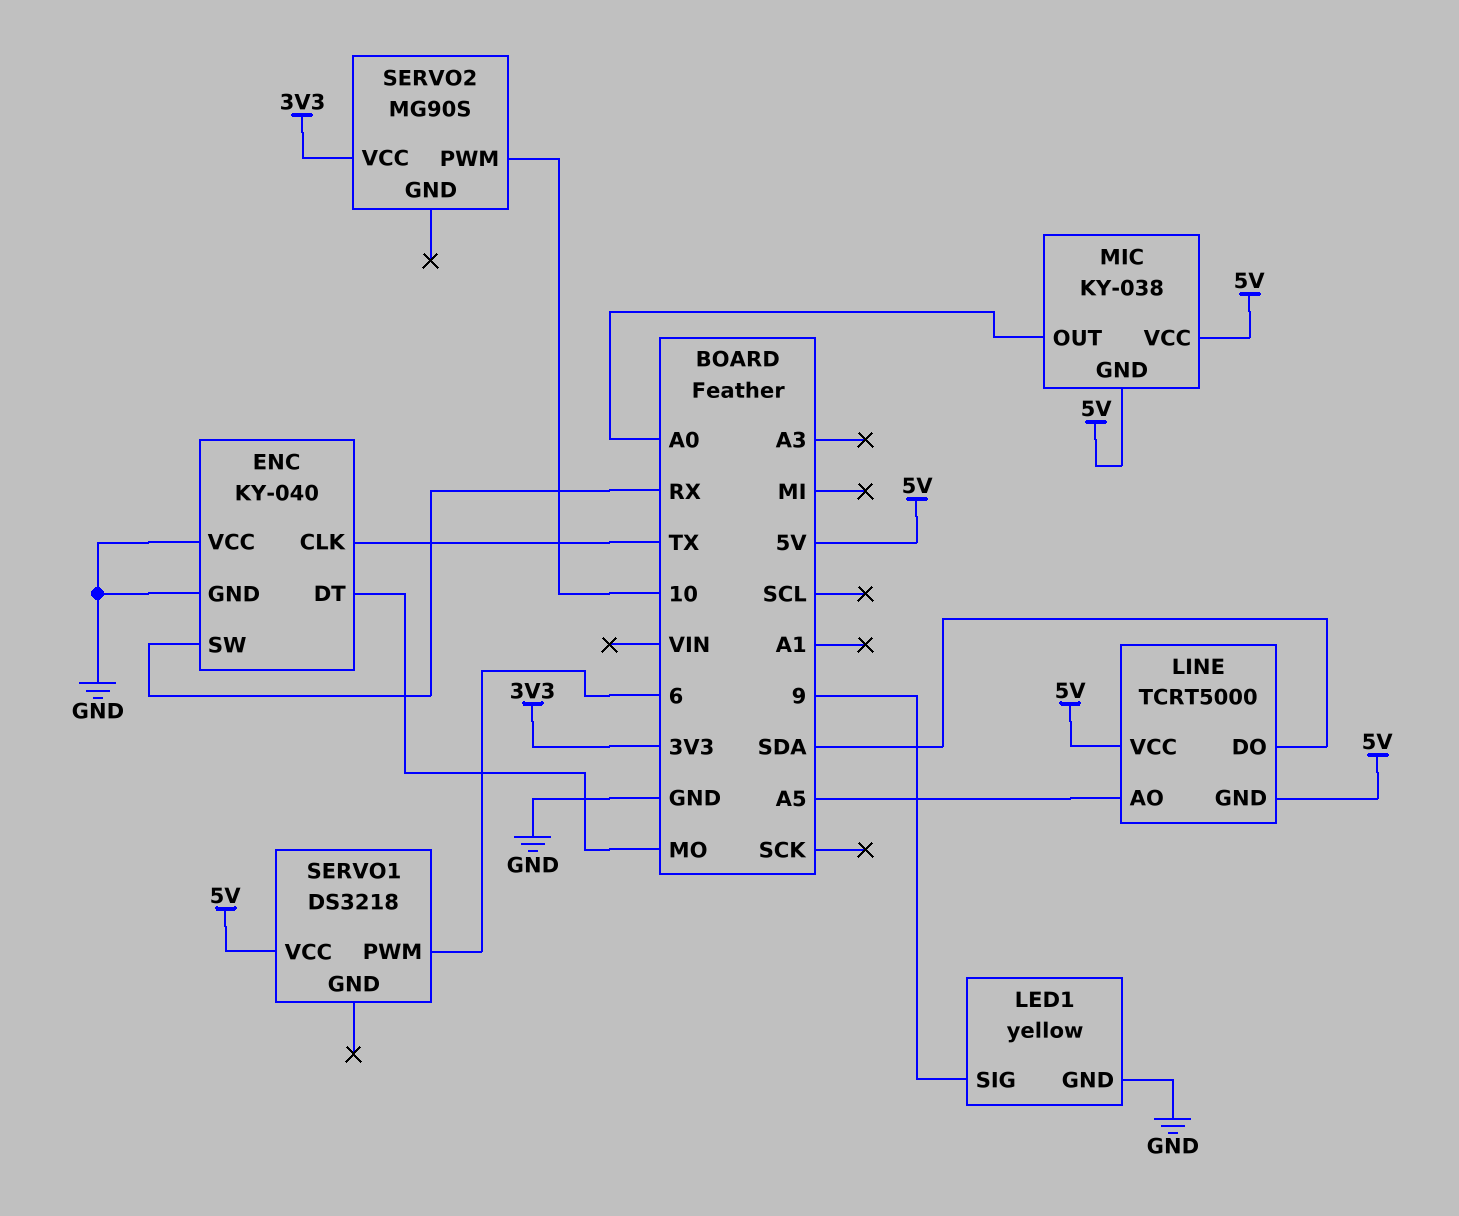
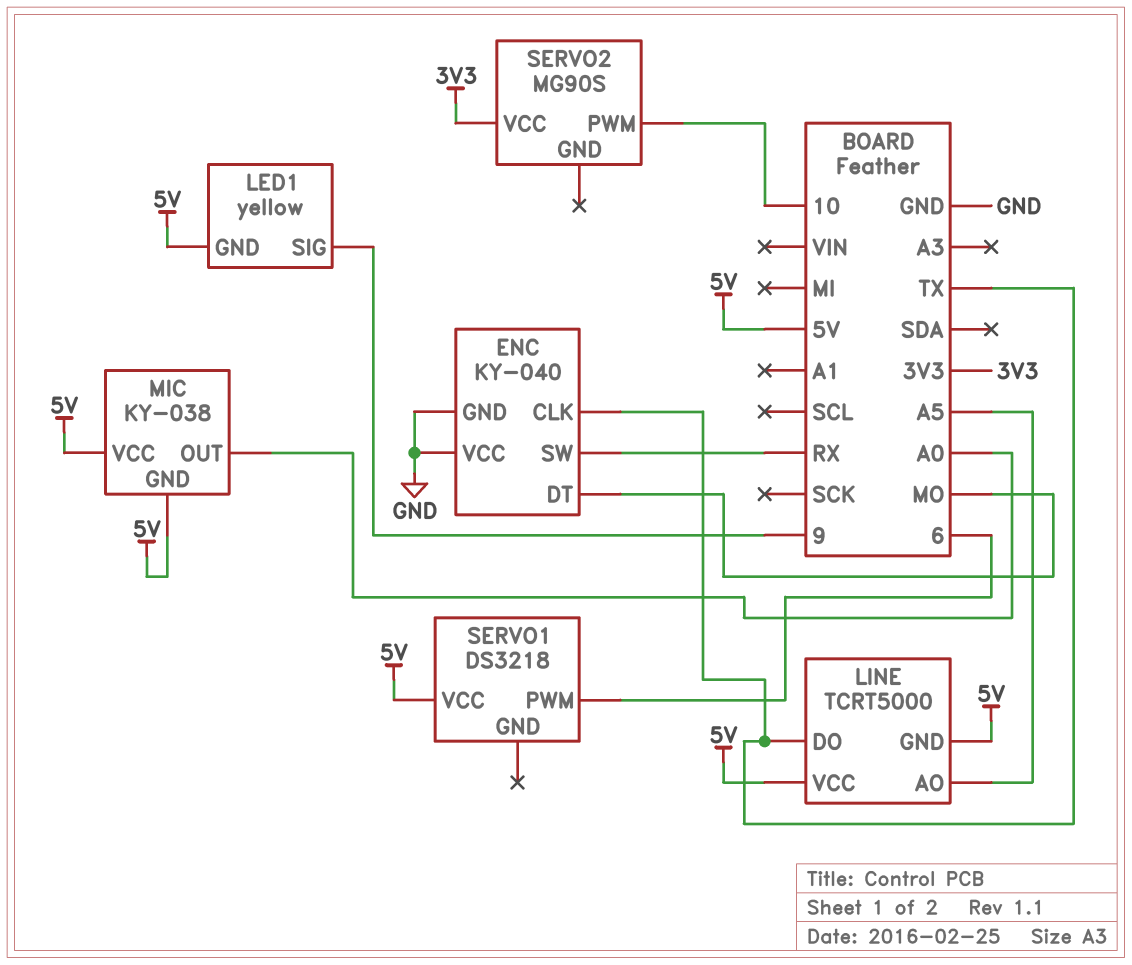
LED1 pin GND: GND -> 5V
LINE pin DO: SDA -> TX

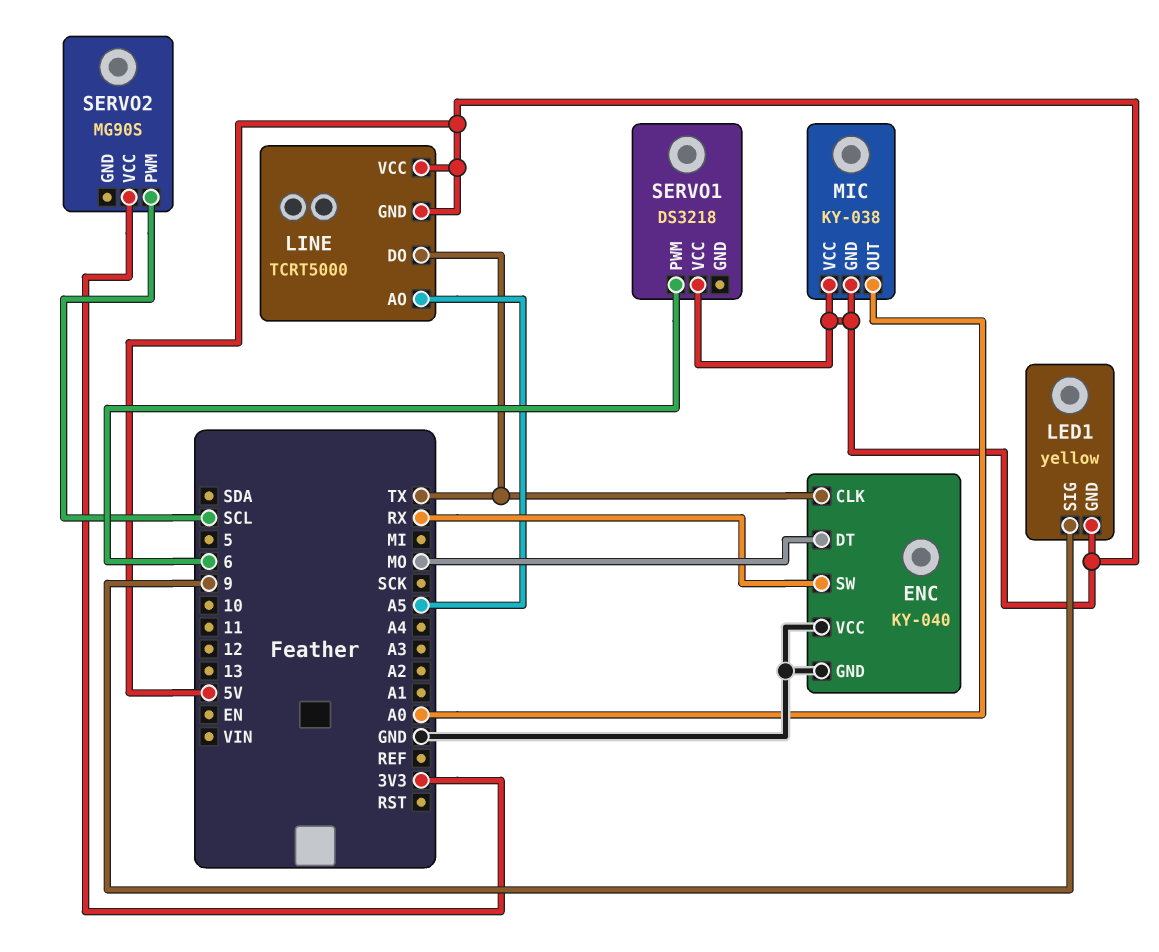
SERVO2 pin PWM: 10 -> SCL

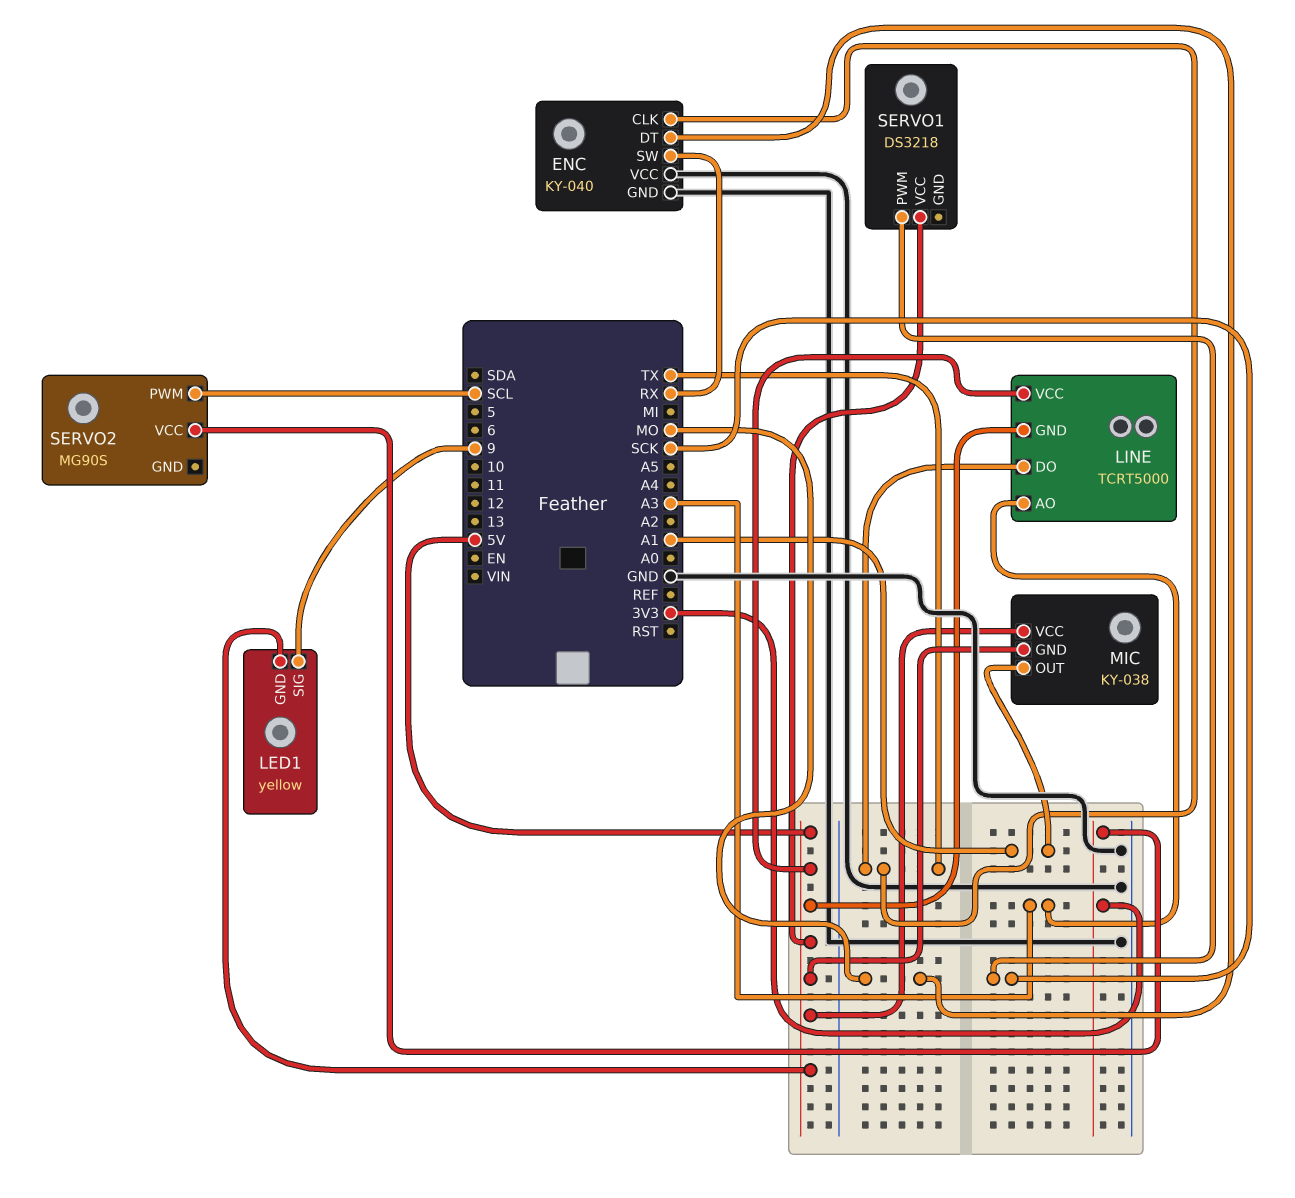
LINE pin AO: A5 -> A3
MIC pin OUT: A0 -> A1
SERVO1 pin PWM: 6 -> SCK

